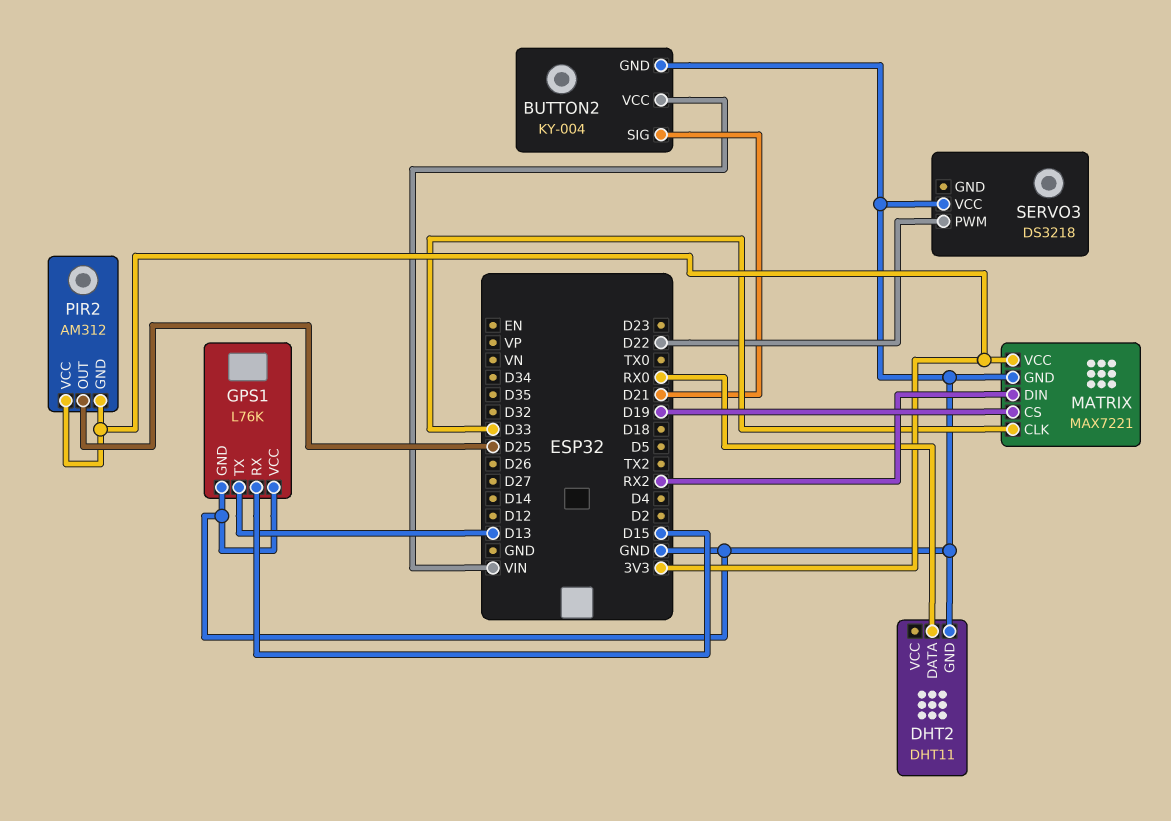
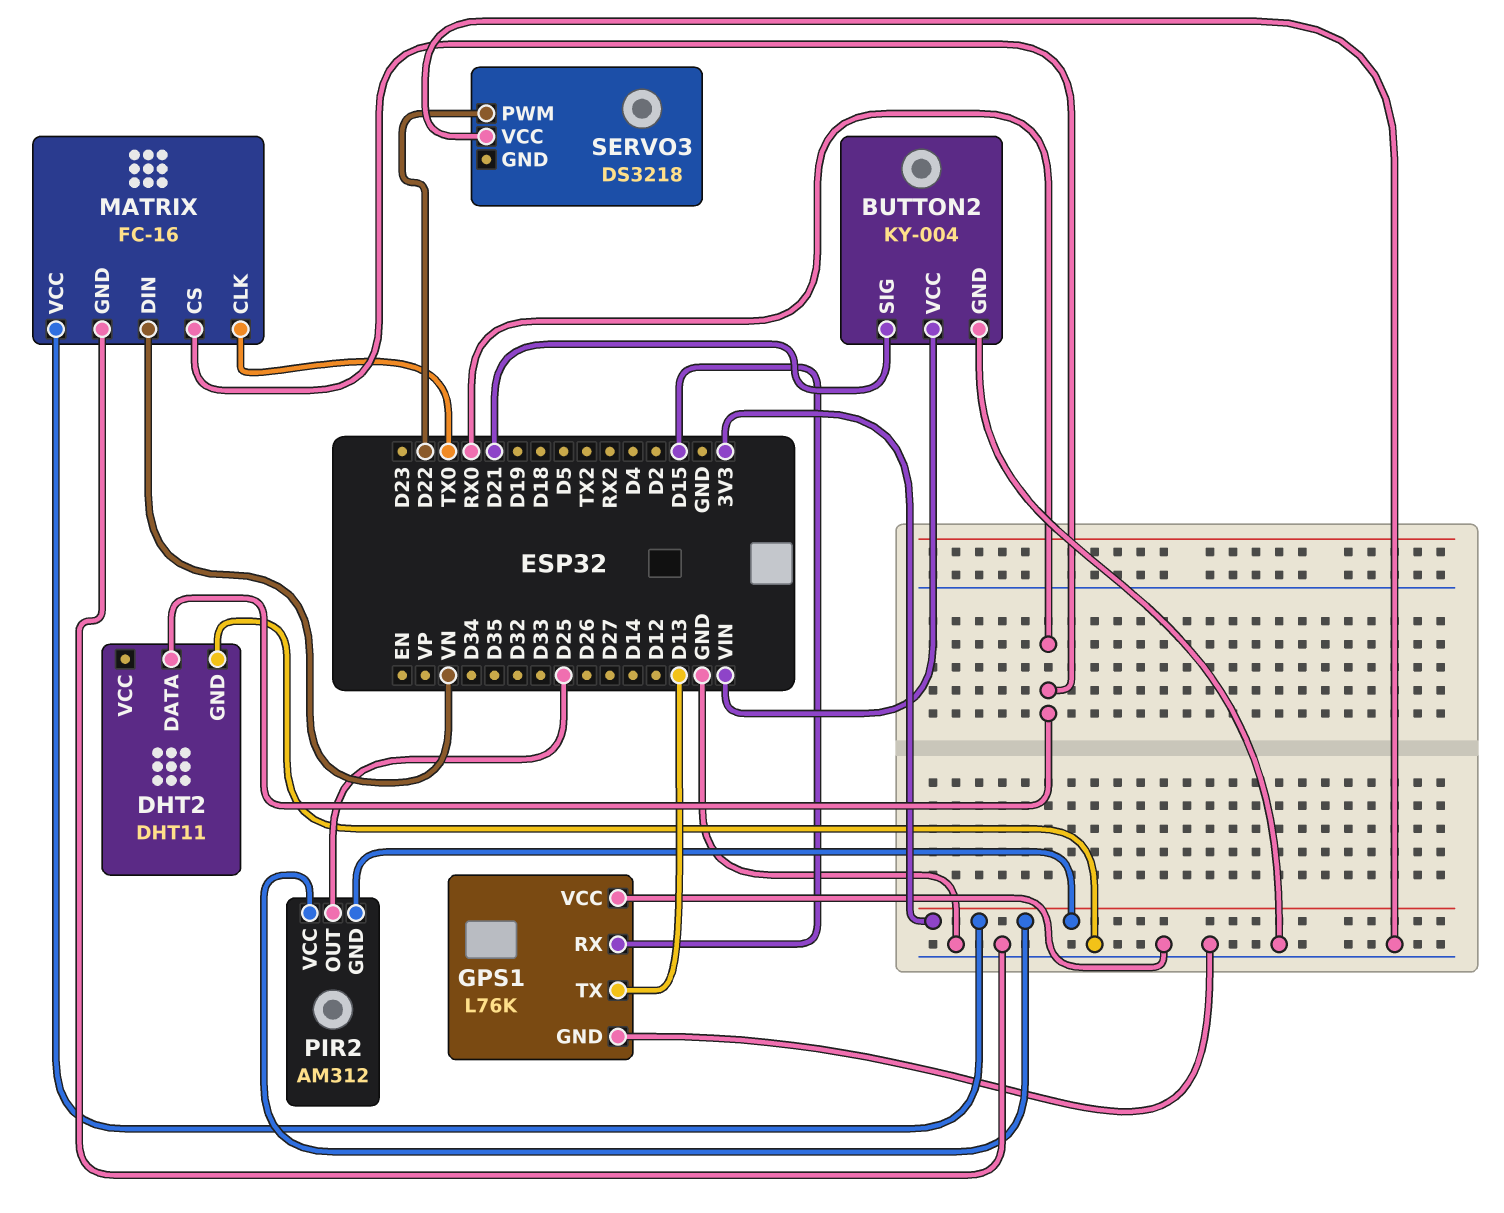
MATRIX: MAX7221 -> FC-16
MATRIX pin CLK: D33 -> TX0
MATRIX pin CS: D19 -> RX0
MATRIX pin DIN: RX2 -> VN

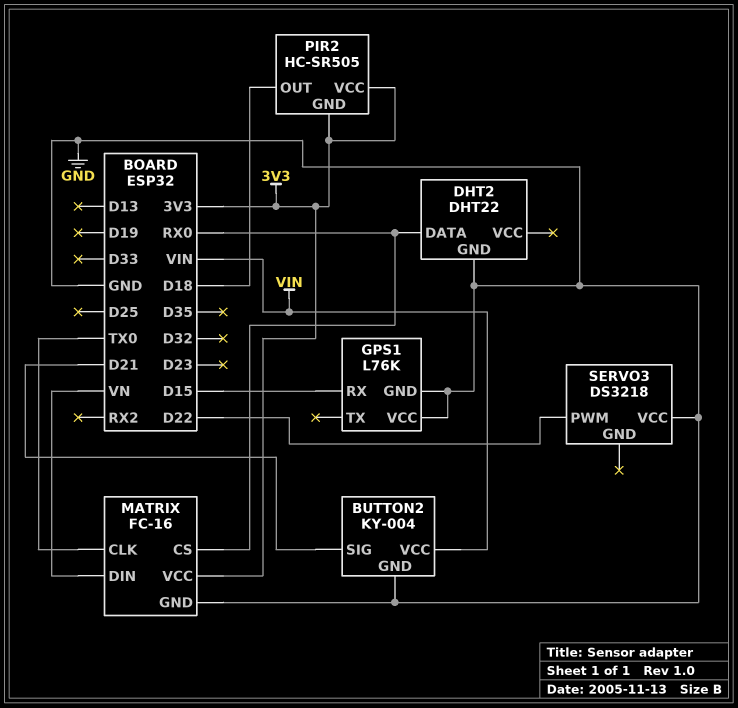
DHT2: DHT11 -> DHT22
GPS1 pin TX: D13 -> none
PIR2: AM312 -> HC-SR505
PIR2 pin OUT: D25 -> D18

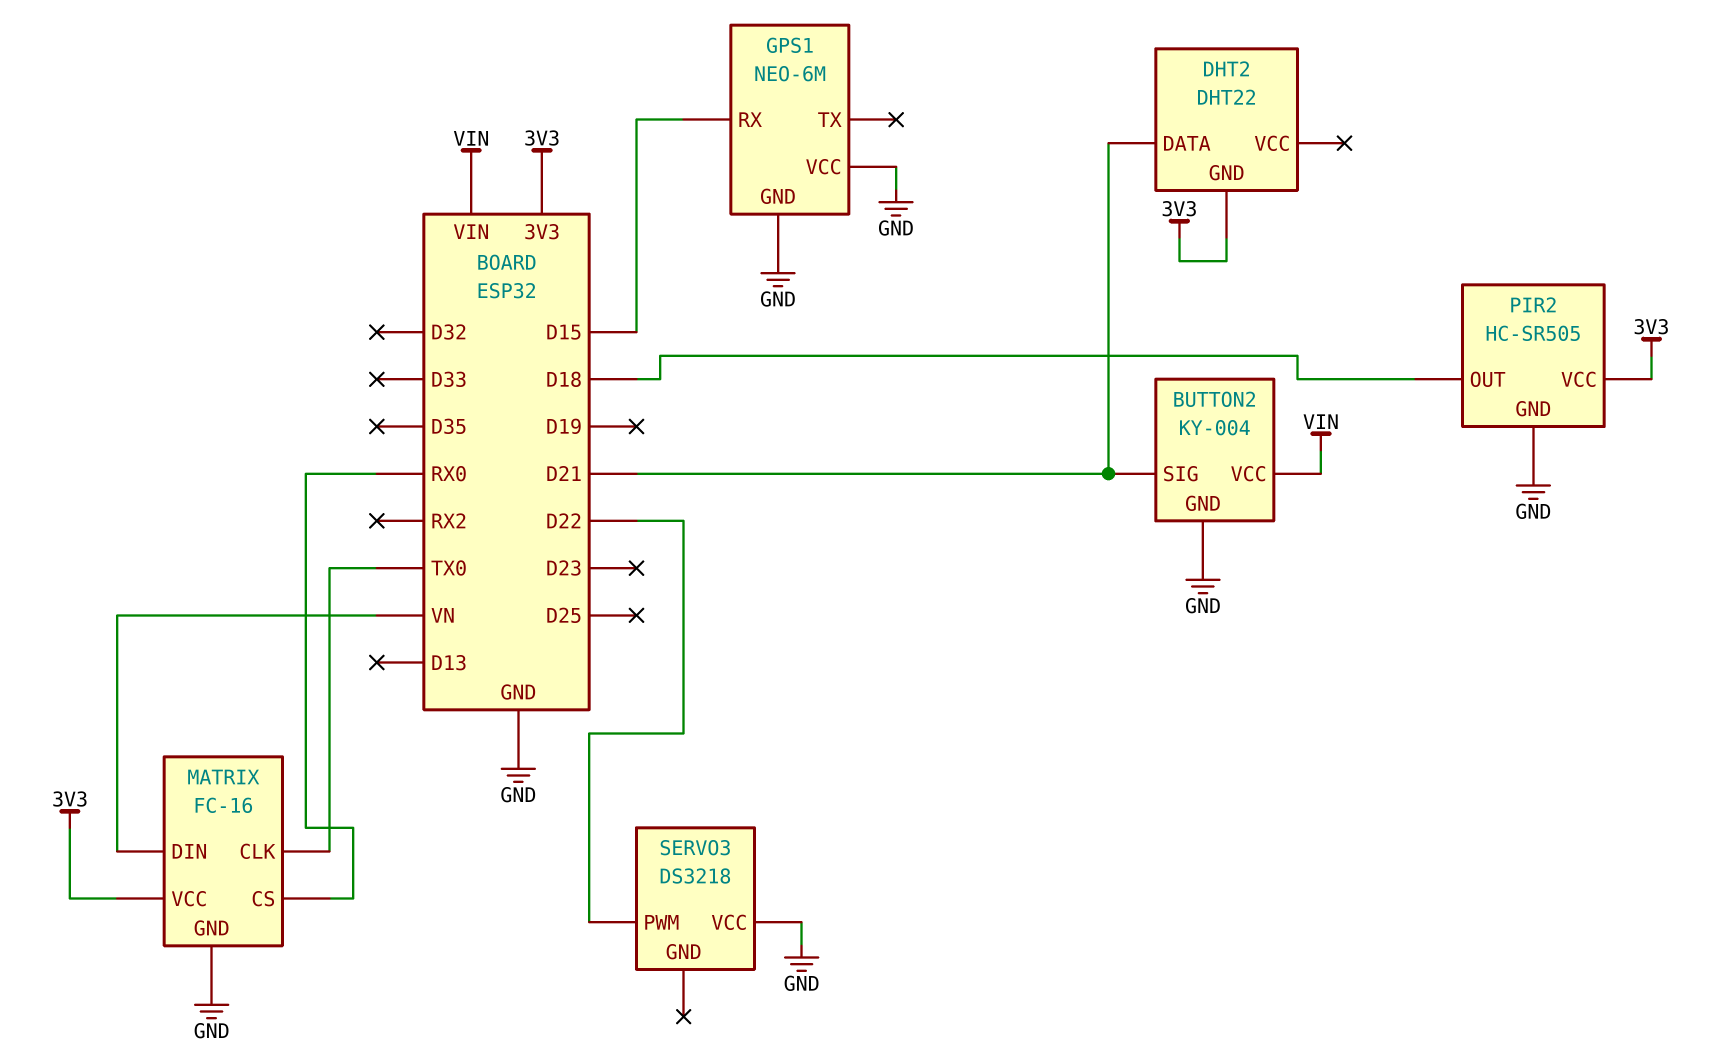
DHT2 pin DATA: RX0 -> D21
DHT2 pin GND: GND -> 3V3
GPS1: L76K -> NEO-6M
PIR2 pin GND: 3V3 -> GND

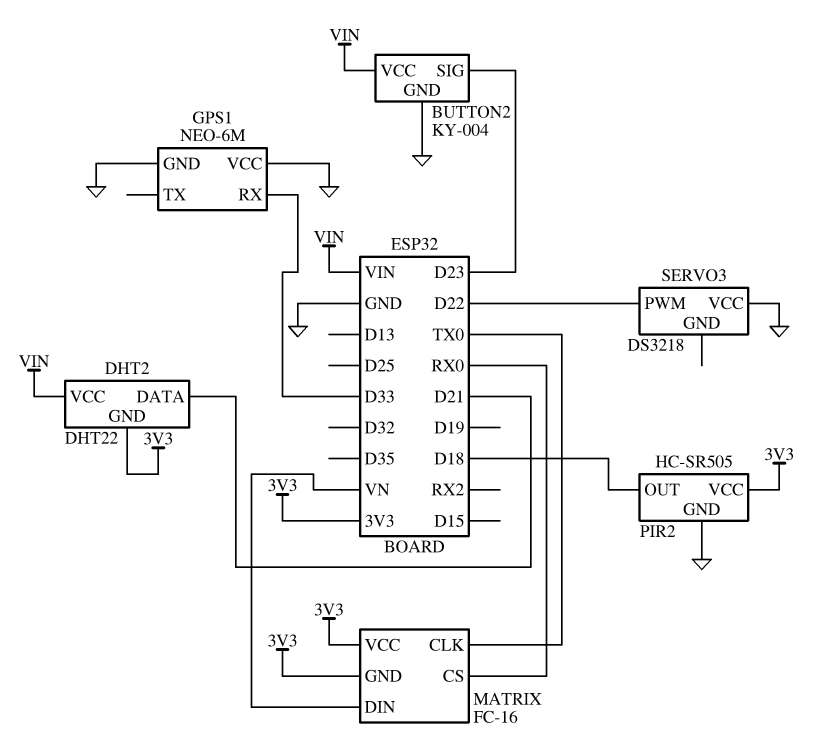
BUTTON2 pin SIG: D21 -> D23
DHT2 pin VCC: none -> VIN
GPS1 pin RX: D15 -> D33
MATRIX pin GND: GND -> 3V3

